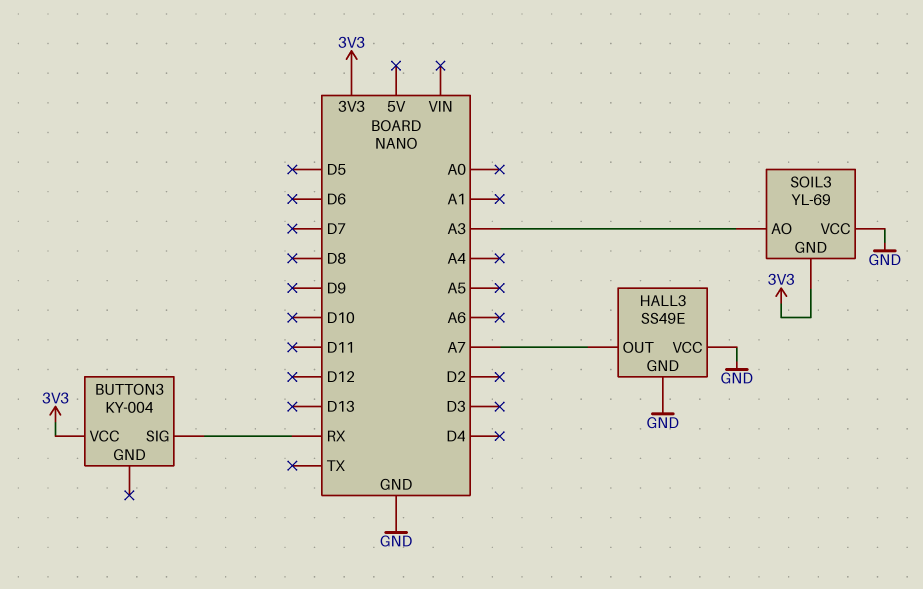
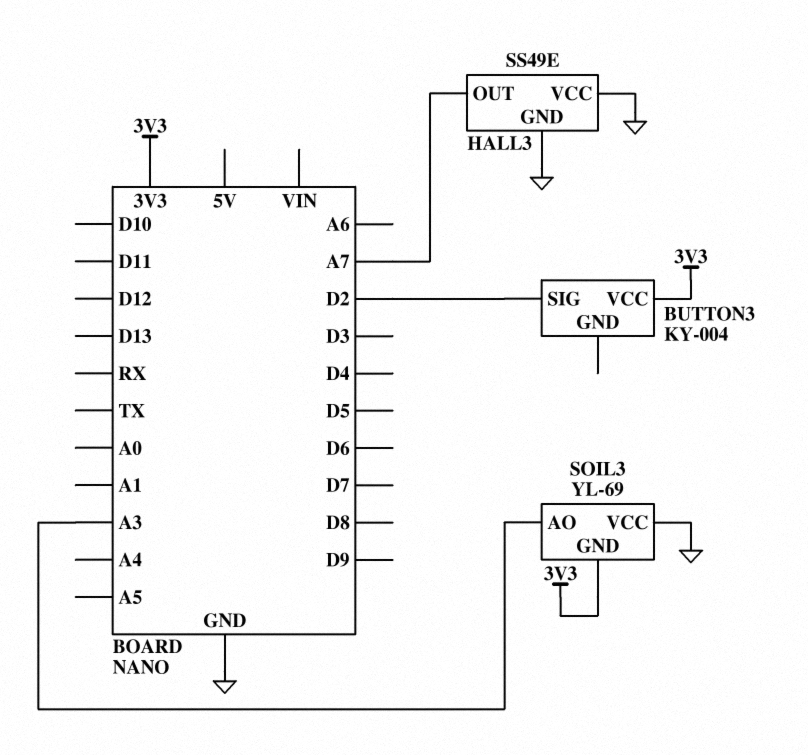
BUTTON3 pin SIG: RX -> D2

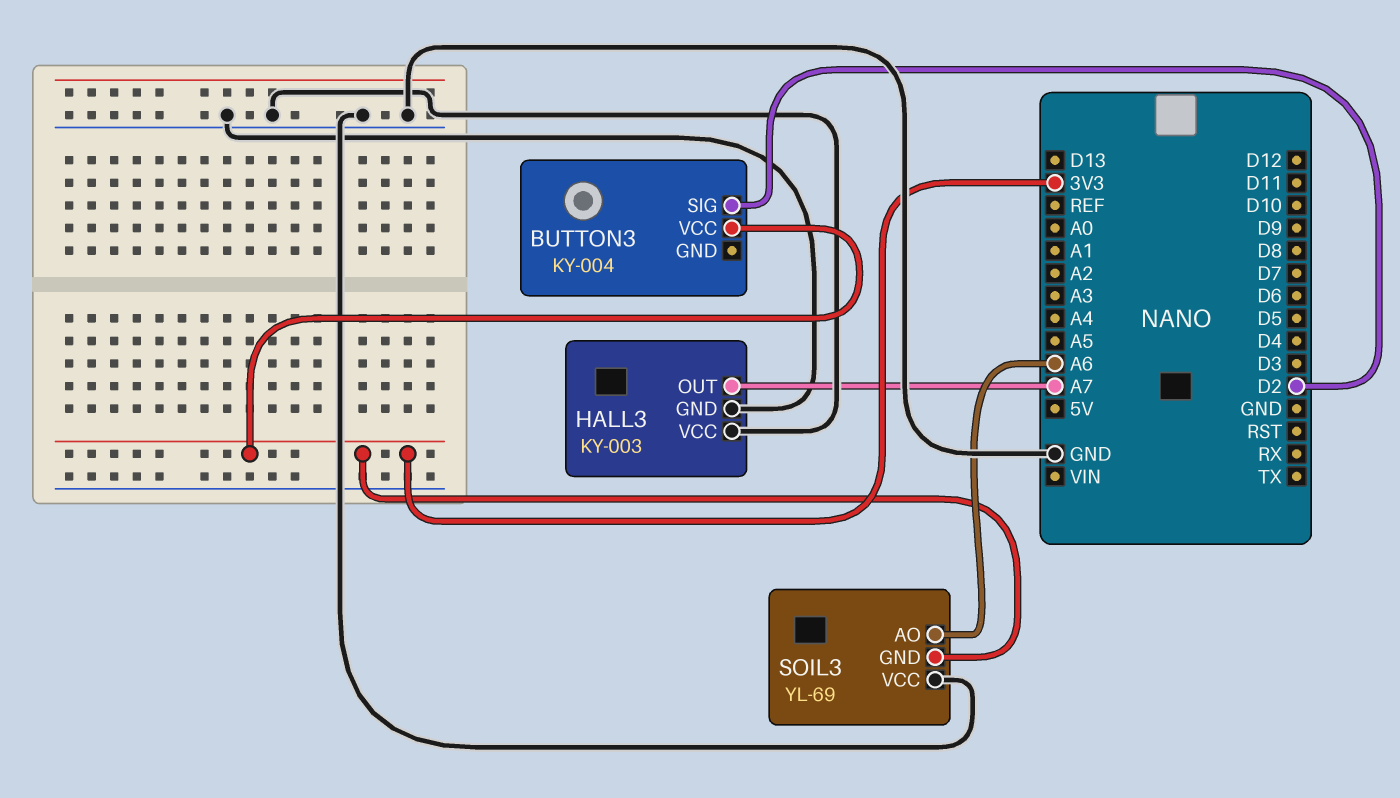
HALL3: SS49E -> KY-003
SOIL3 pin AO: A3 -> A6

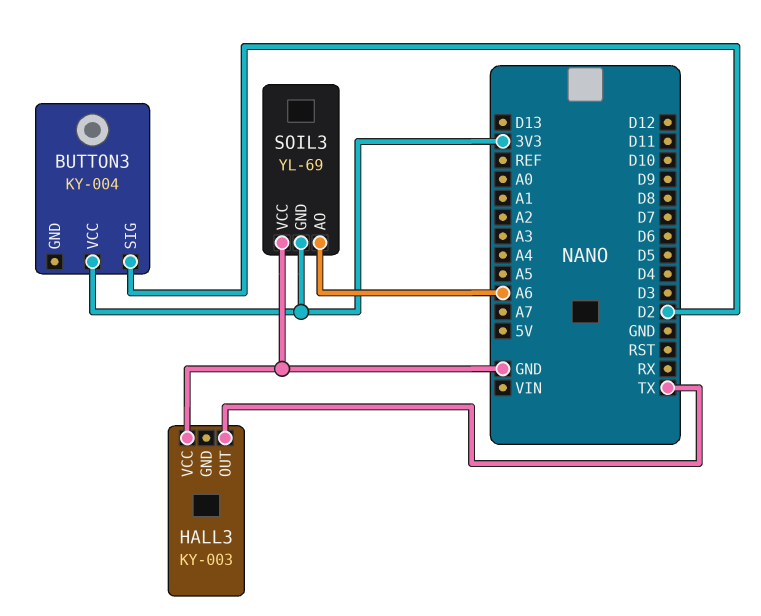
HALL3 pin GND: GND -> none
HALL3 pin OUT: A7 -> TX

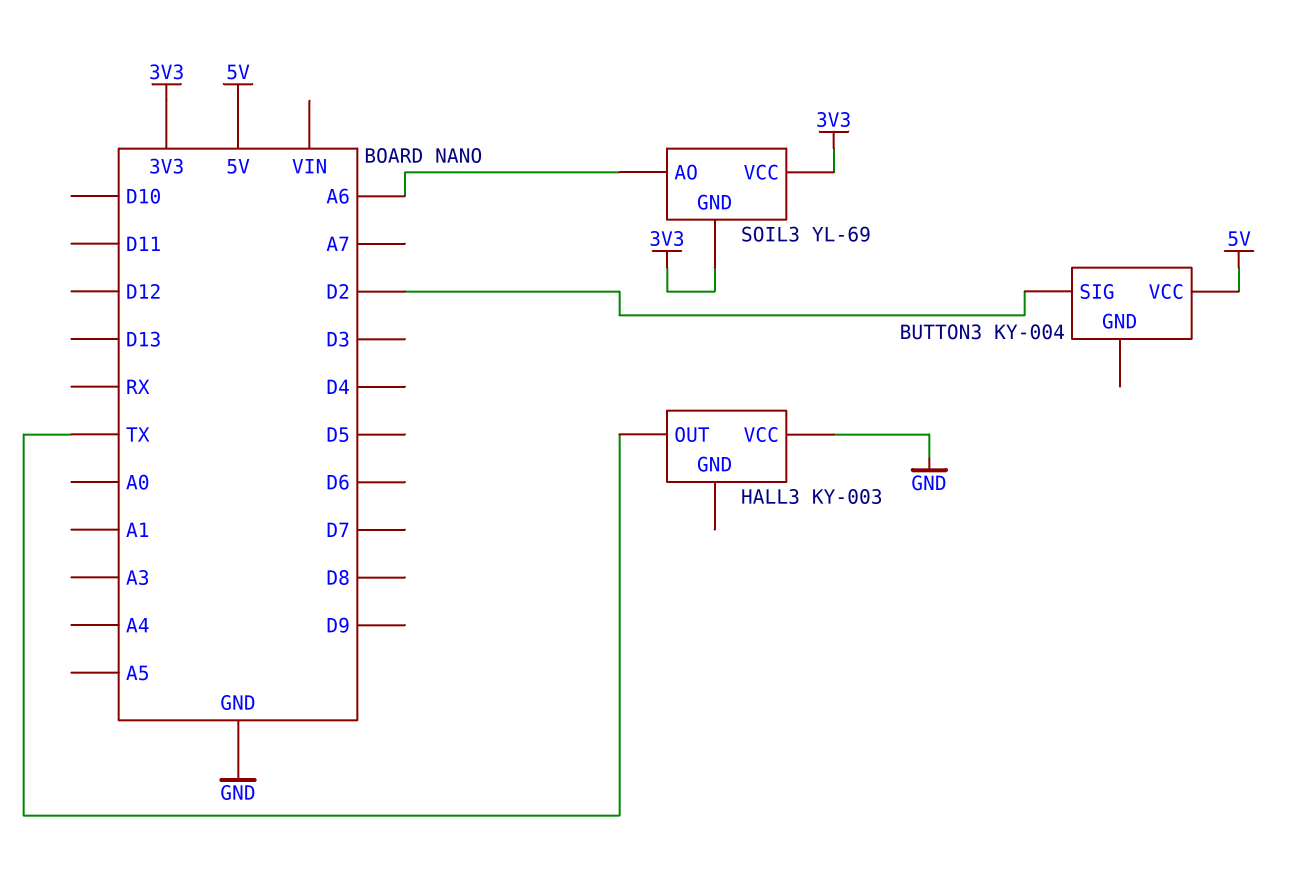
BUTTON3 pin VCC: 3V3 -> 5V
SOIL3 pin VCC: GND -> 3V3

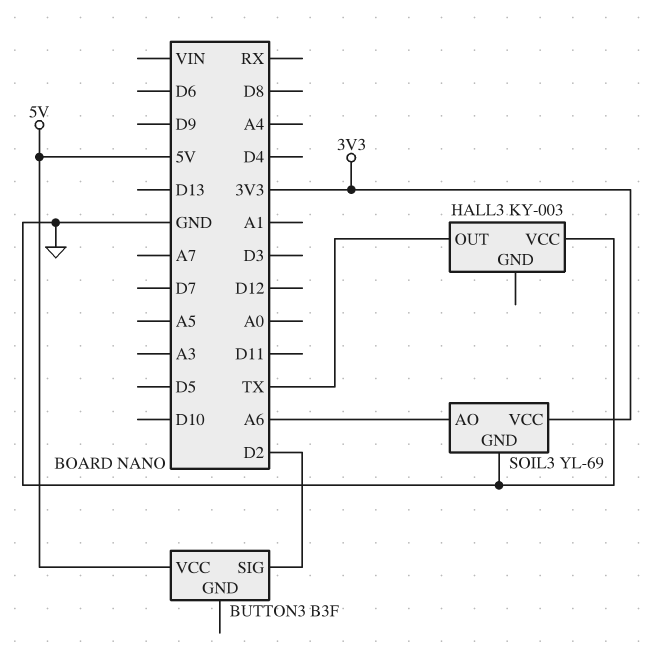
BUTTON3: KY-004 -> B3F
SOIL3 pin GND: 3V3 -> GND

